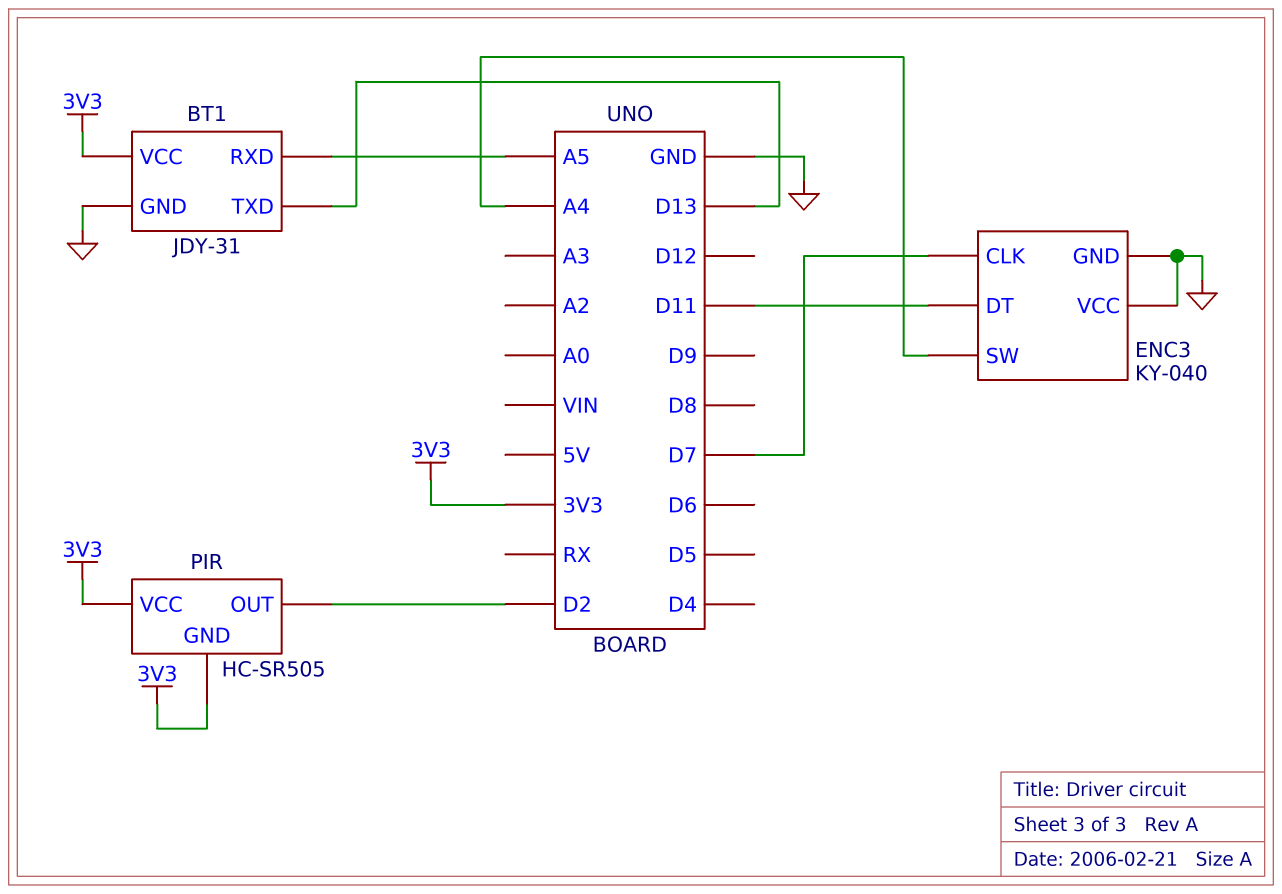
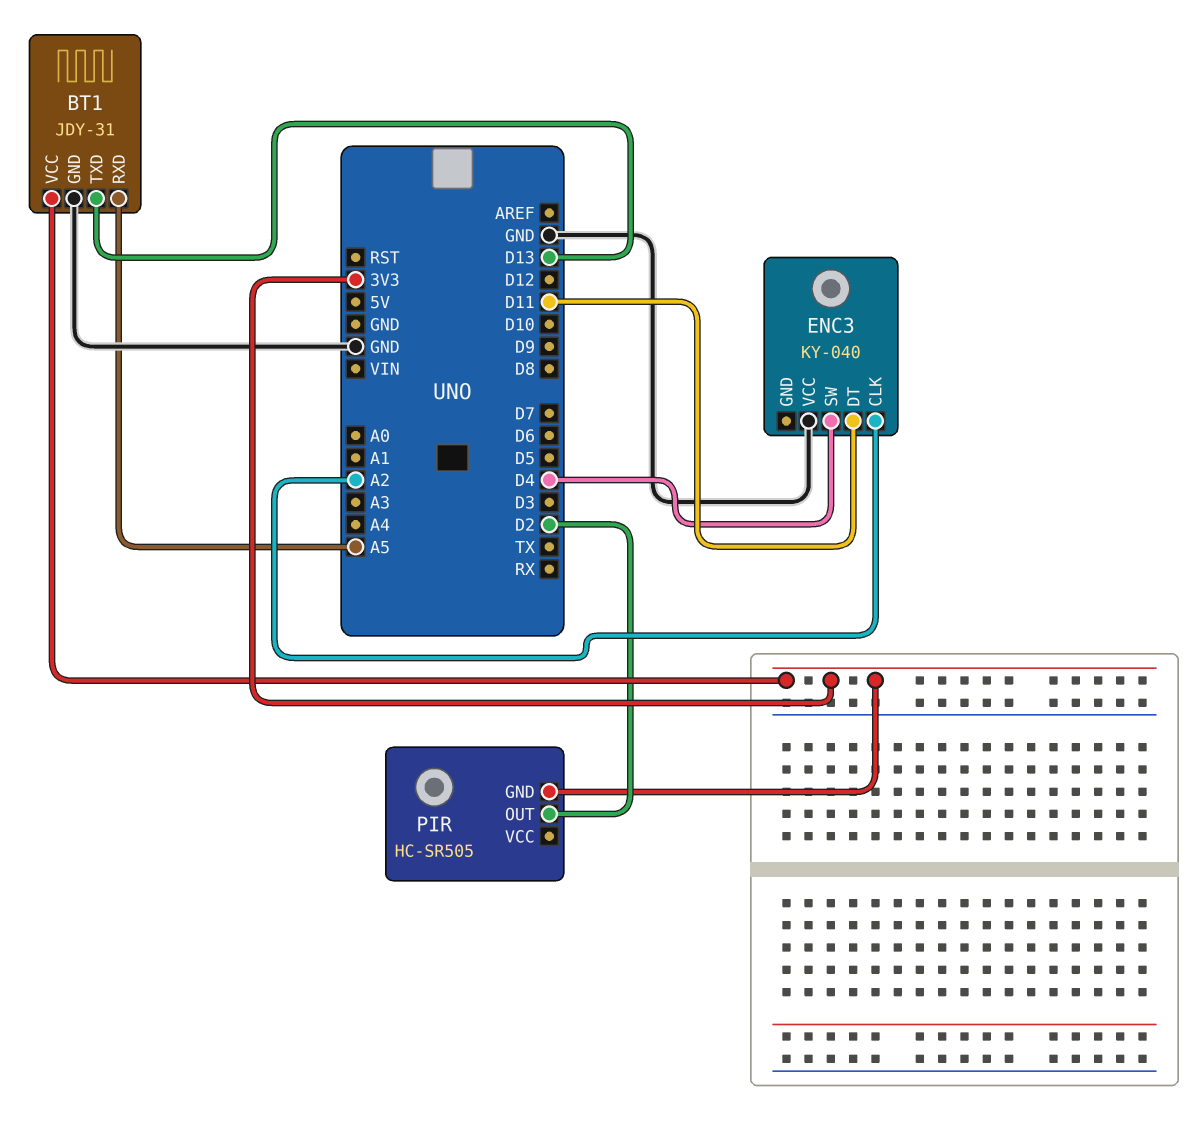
ENC3 pin CLK: D7 -> A2
ENC3 pin GND: GND -> none
ENC3 pin SW: A4 -> D4
PIR pin VCC: 3V3 -> none

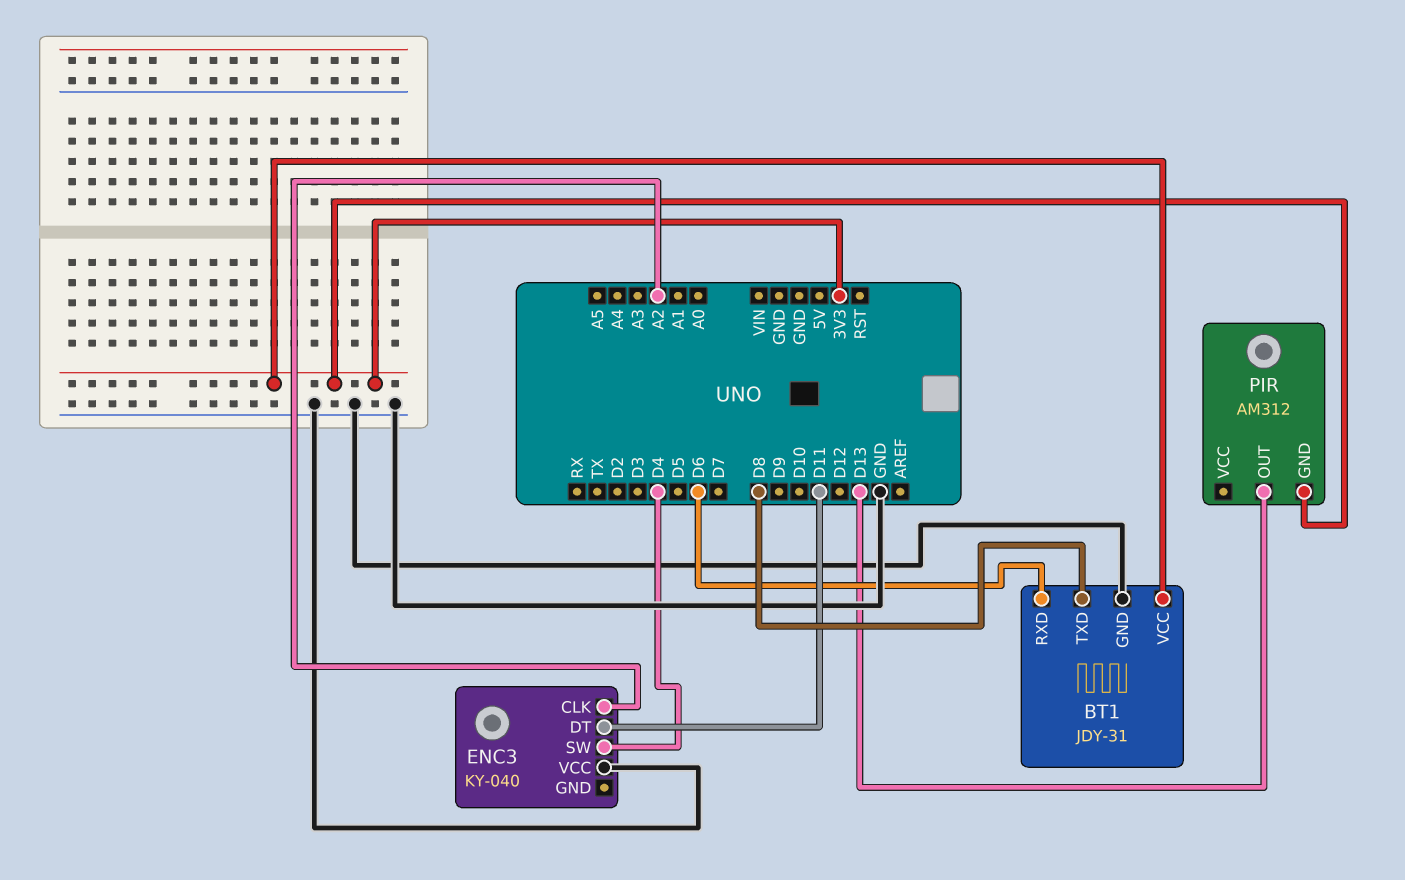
BT1 pin RXD: A5 -> D6
BT1 pin TXD: D13 -> D8
PIR: HC-SR505 -> AM312
PIR pin OUT: D2 -> D13

